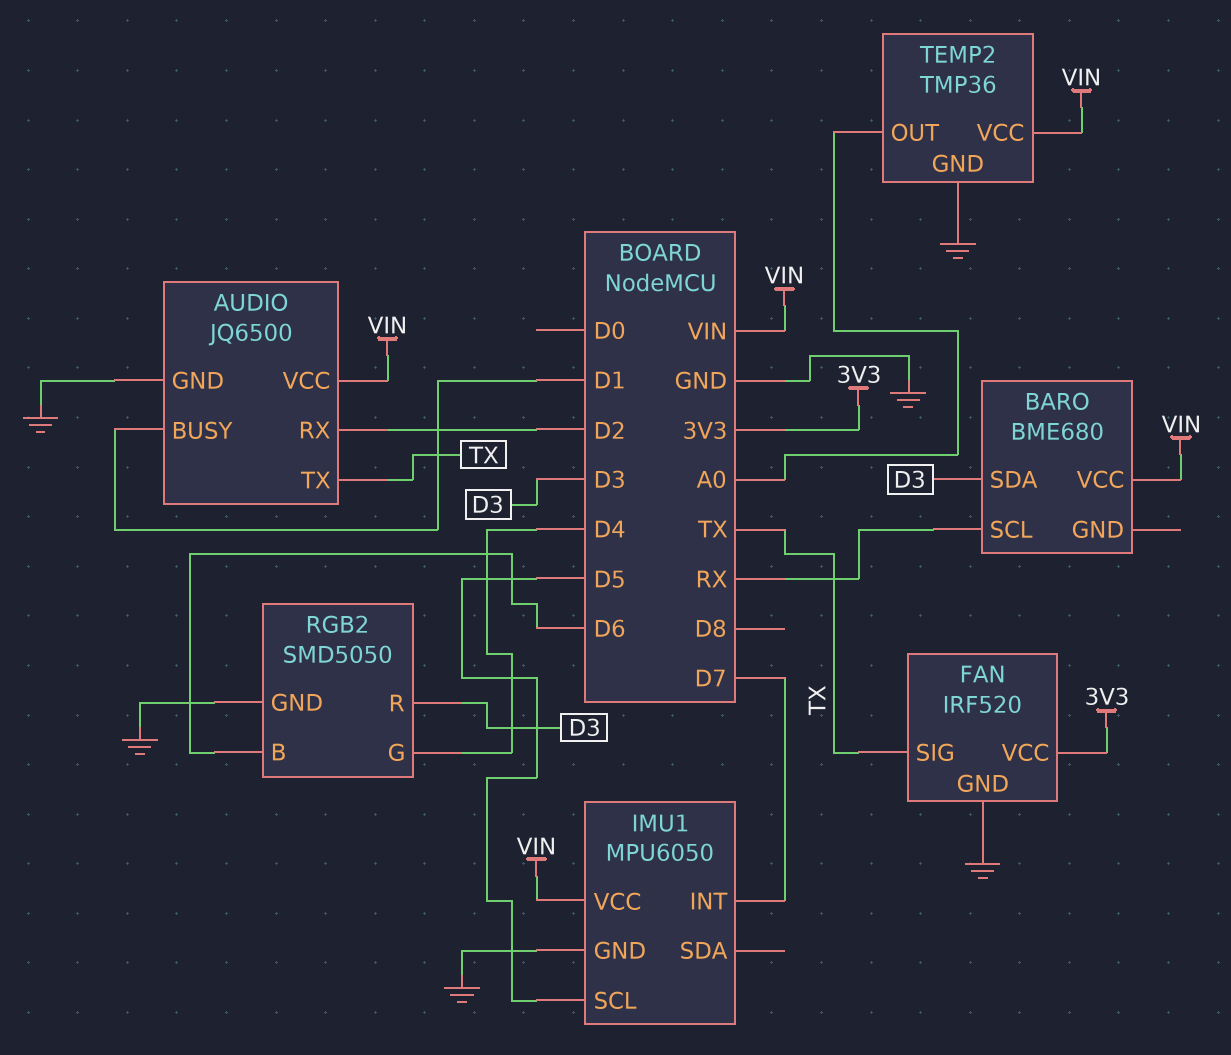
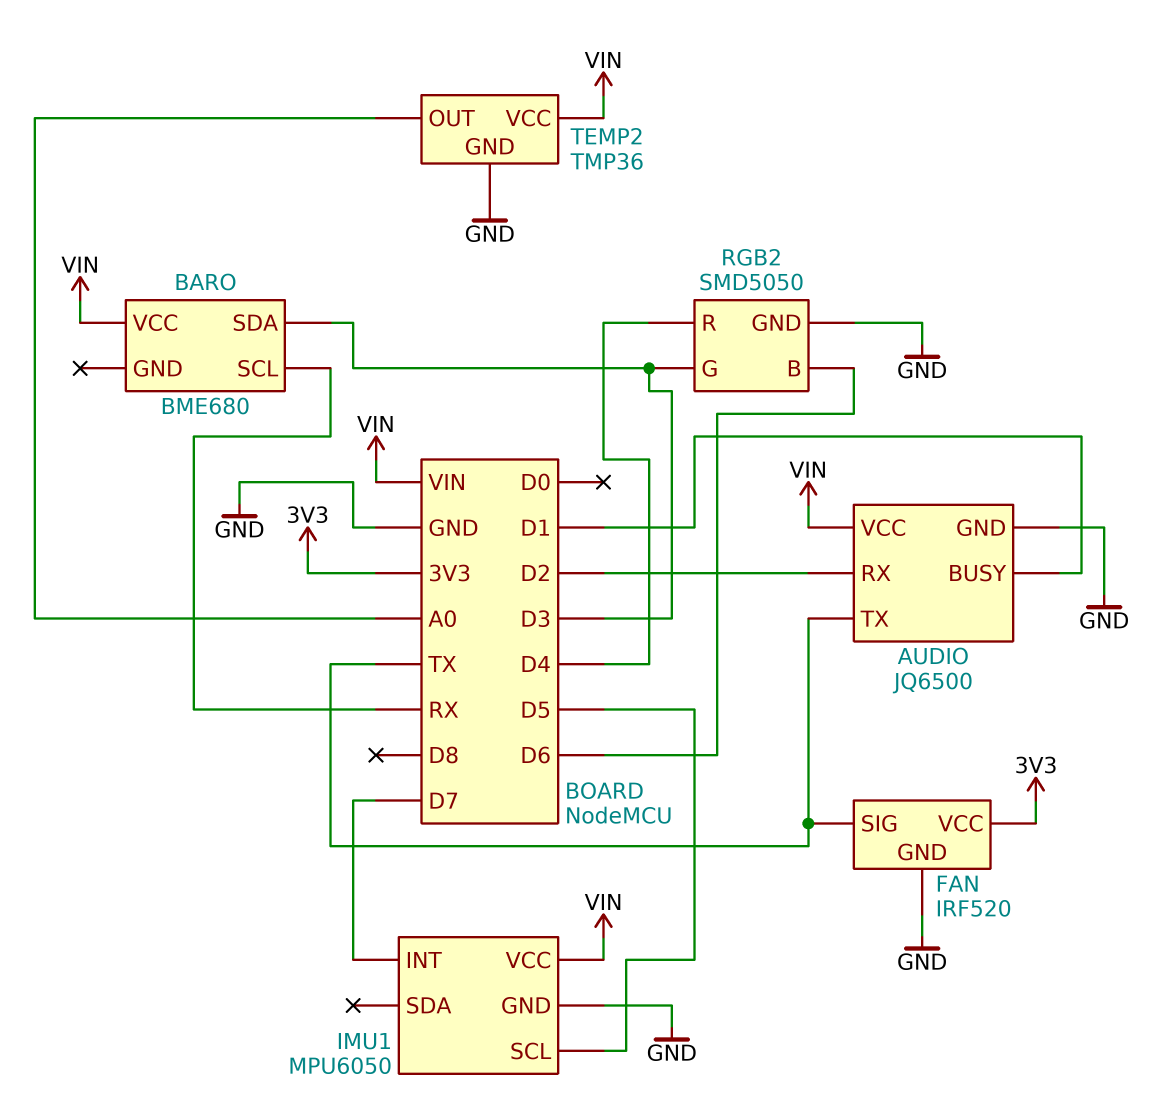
RGB2 pin G: D4 -> D3
RGB2 pin R: D3 -> D4

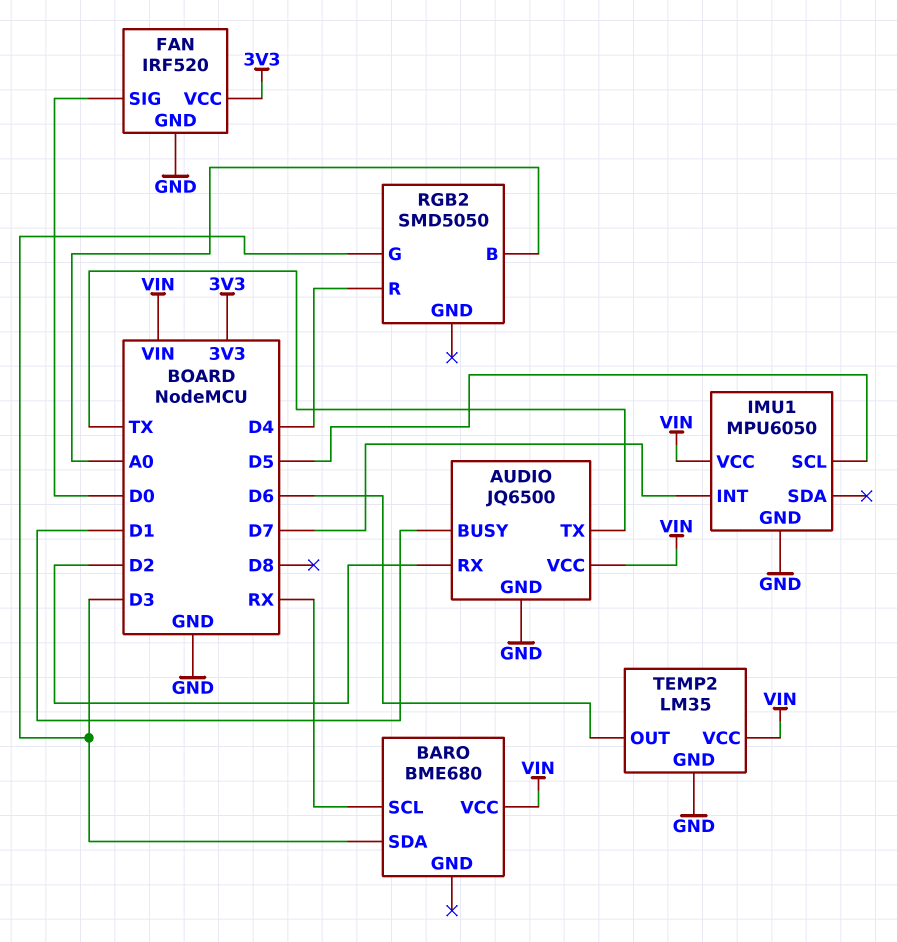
FAN pin SIG: TX -> D0
RGB2 pin B: D6 -> A0
RGB2 pin GND: GND -> none
TEMP2: TMP36 -> LM35
TEMP2 pin OUT: A0 -> D6

